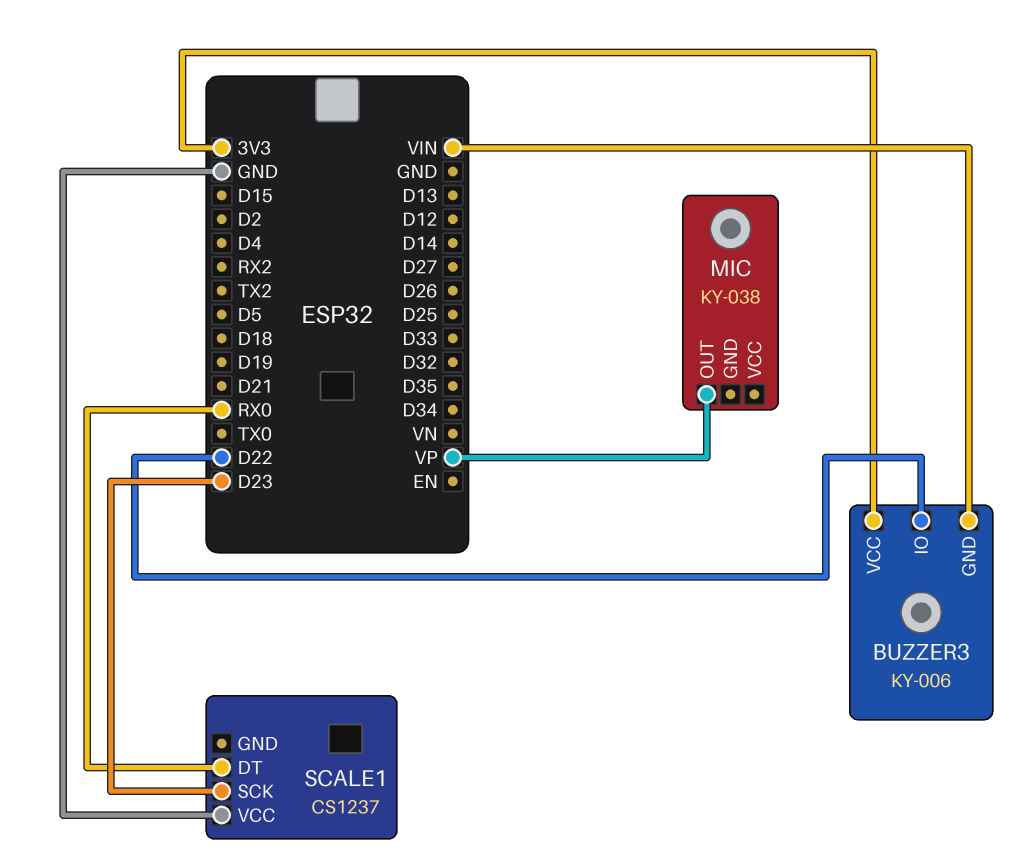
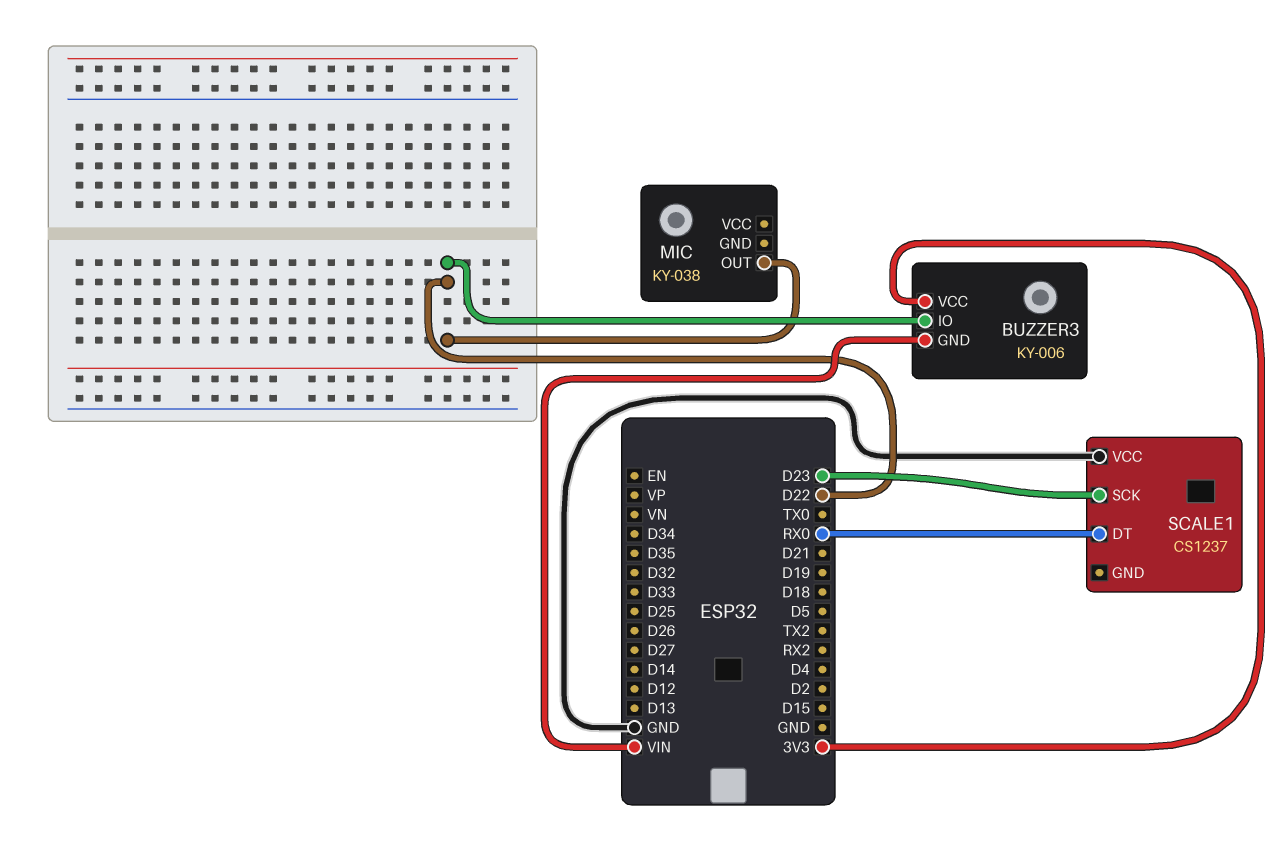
MIC pin OUT: VP -> D22

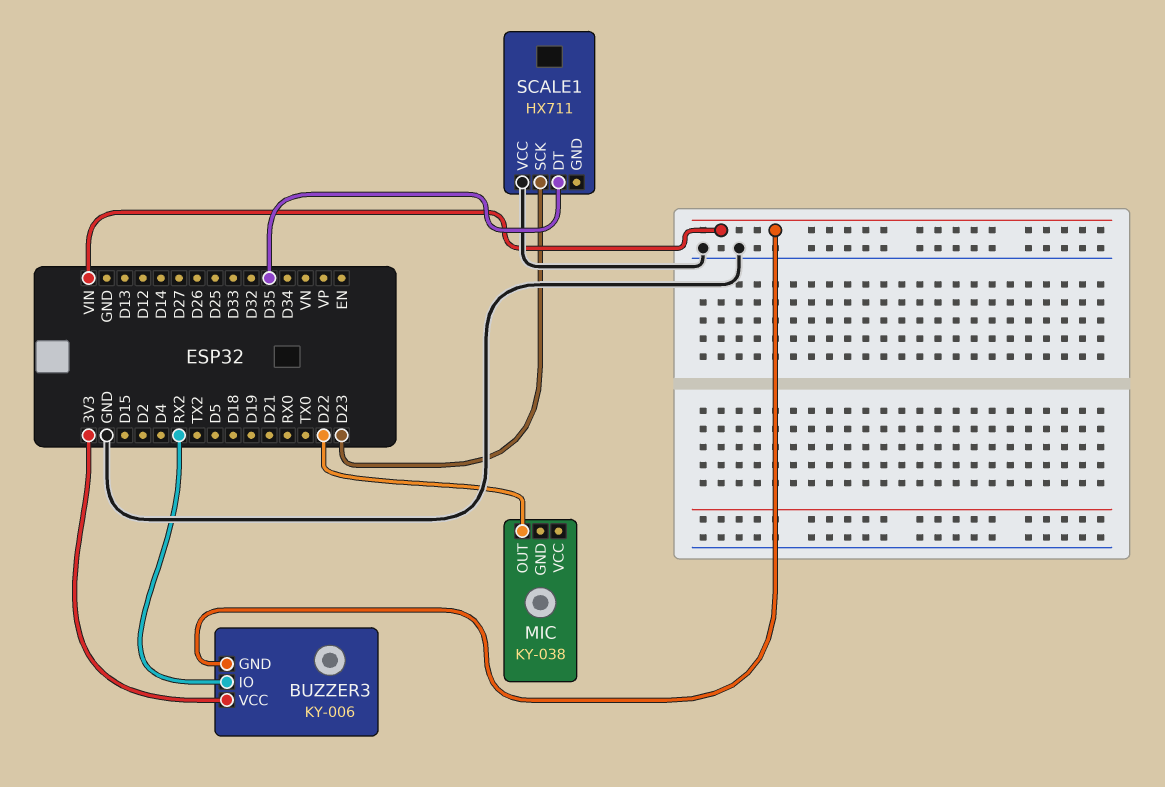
BUZZER3 pin IO: D22 -> RX2
SCALE1: CS1237 -> HX711
SCALE1 pin DT: RX0 -> D35

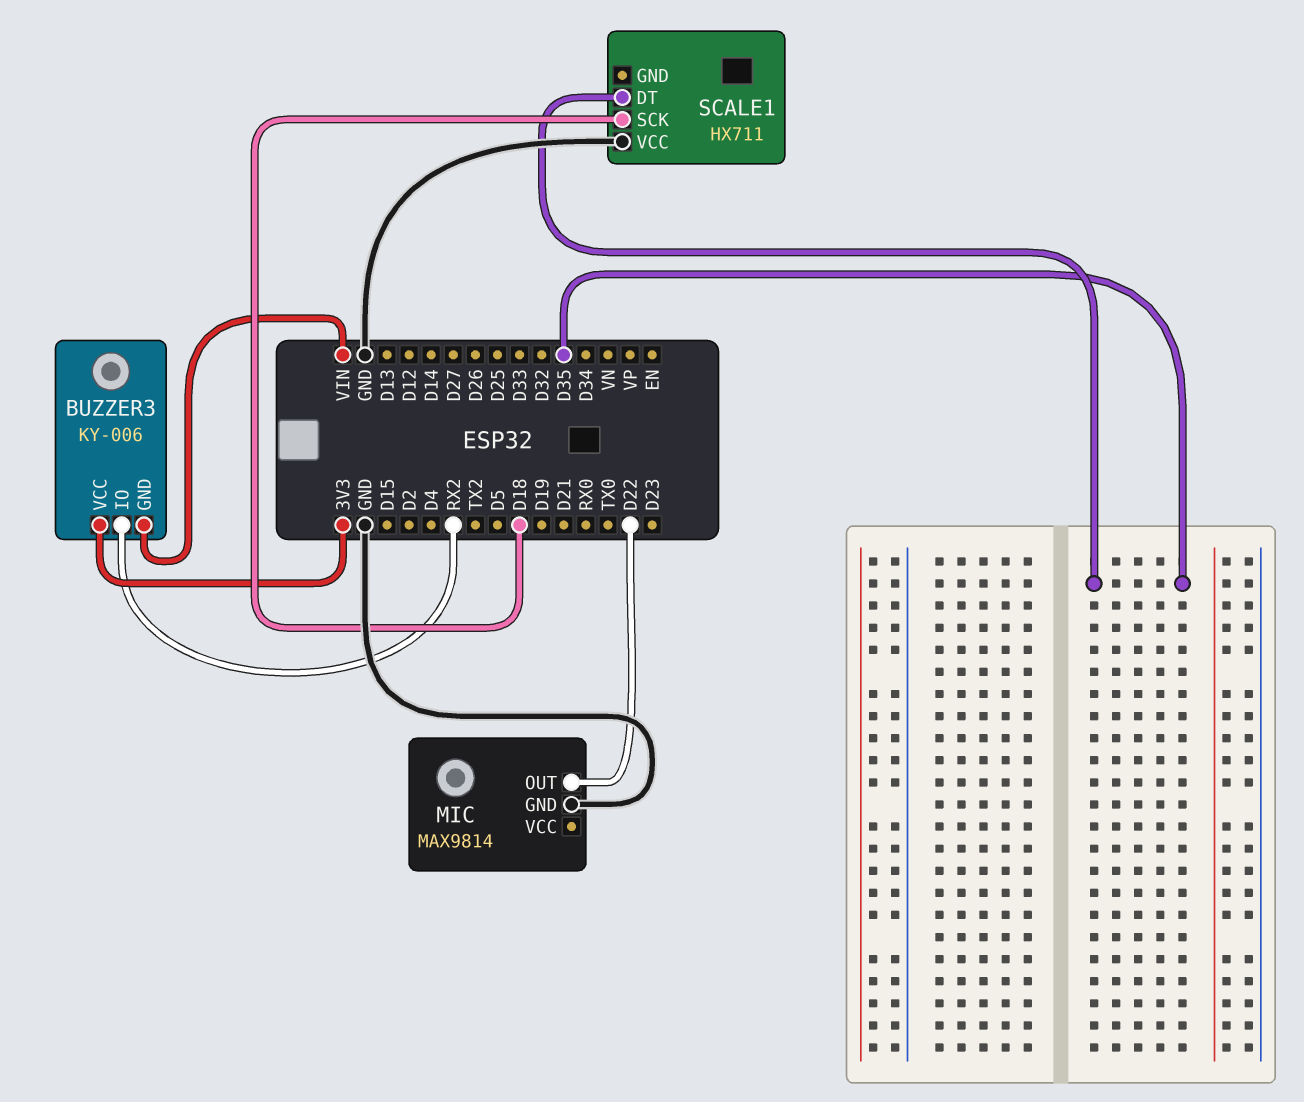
MIC: KY-038 -> MAX9814
MIC pin GND: none -> GND
SCALE1 pin SCK: D23 -> D18

